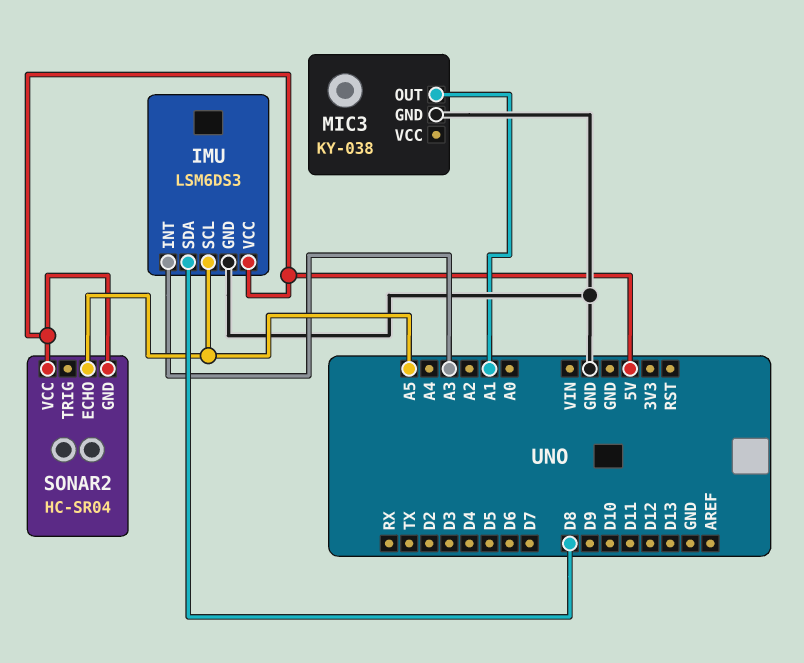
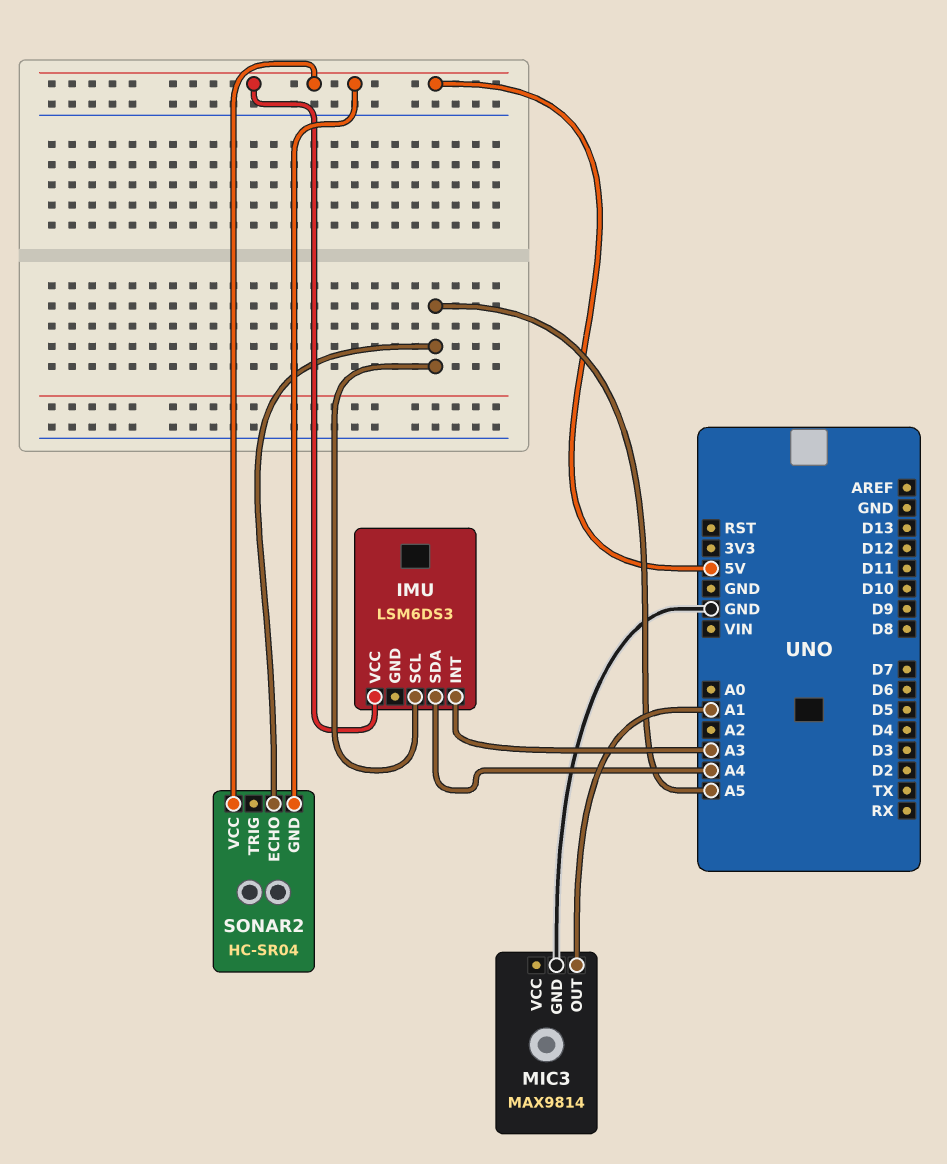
IMU pin GND: GND -> none
IMU pin SDA: D8 -> A4
MIC3: KY-038 -> MAX9814

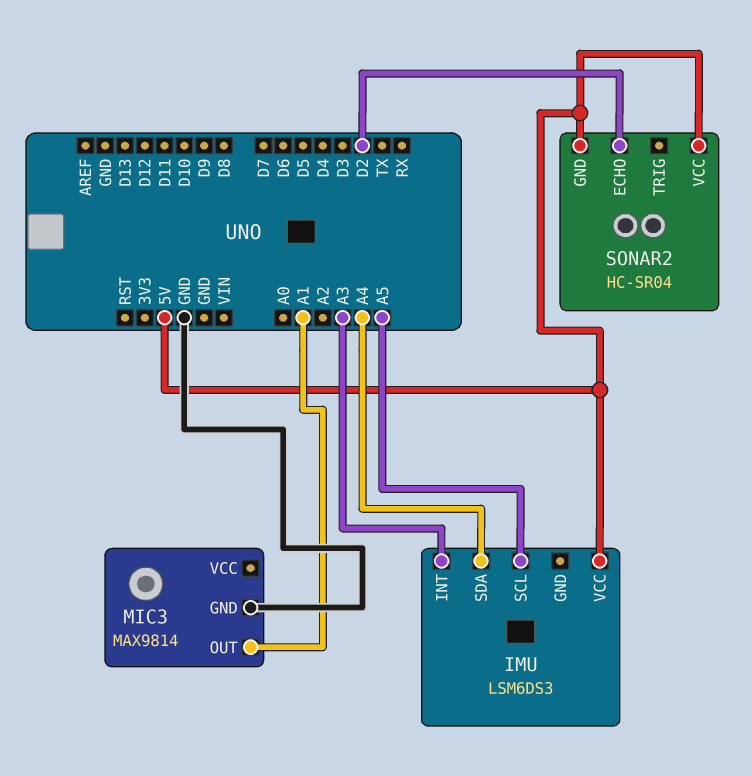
SONAR2 pin ECHO: A5 -> D2

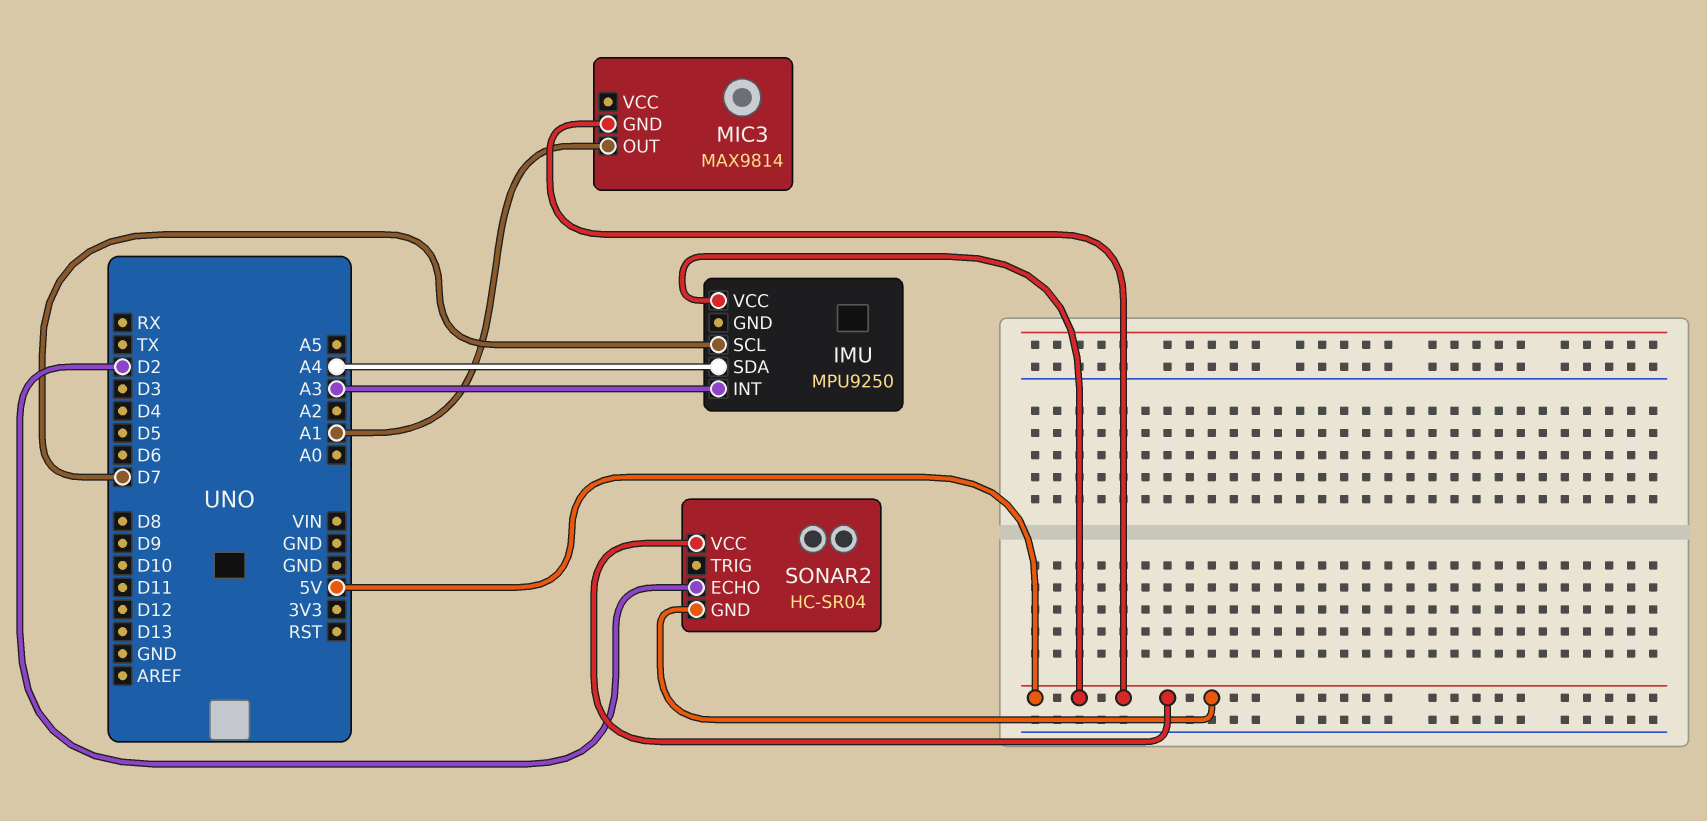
IMU: LSM6DS3 -> MPU9250
IMU pin SCL: A5 -> D7
MIC3 pin GND: GND -> 5V

